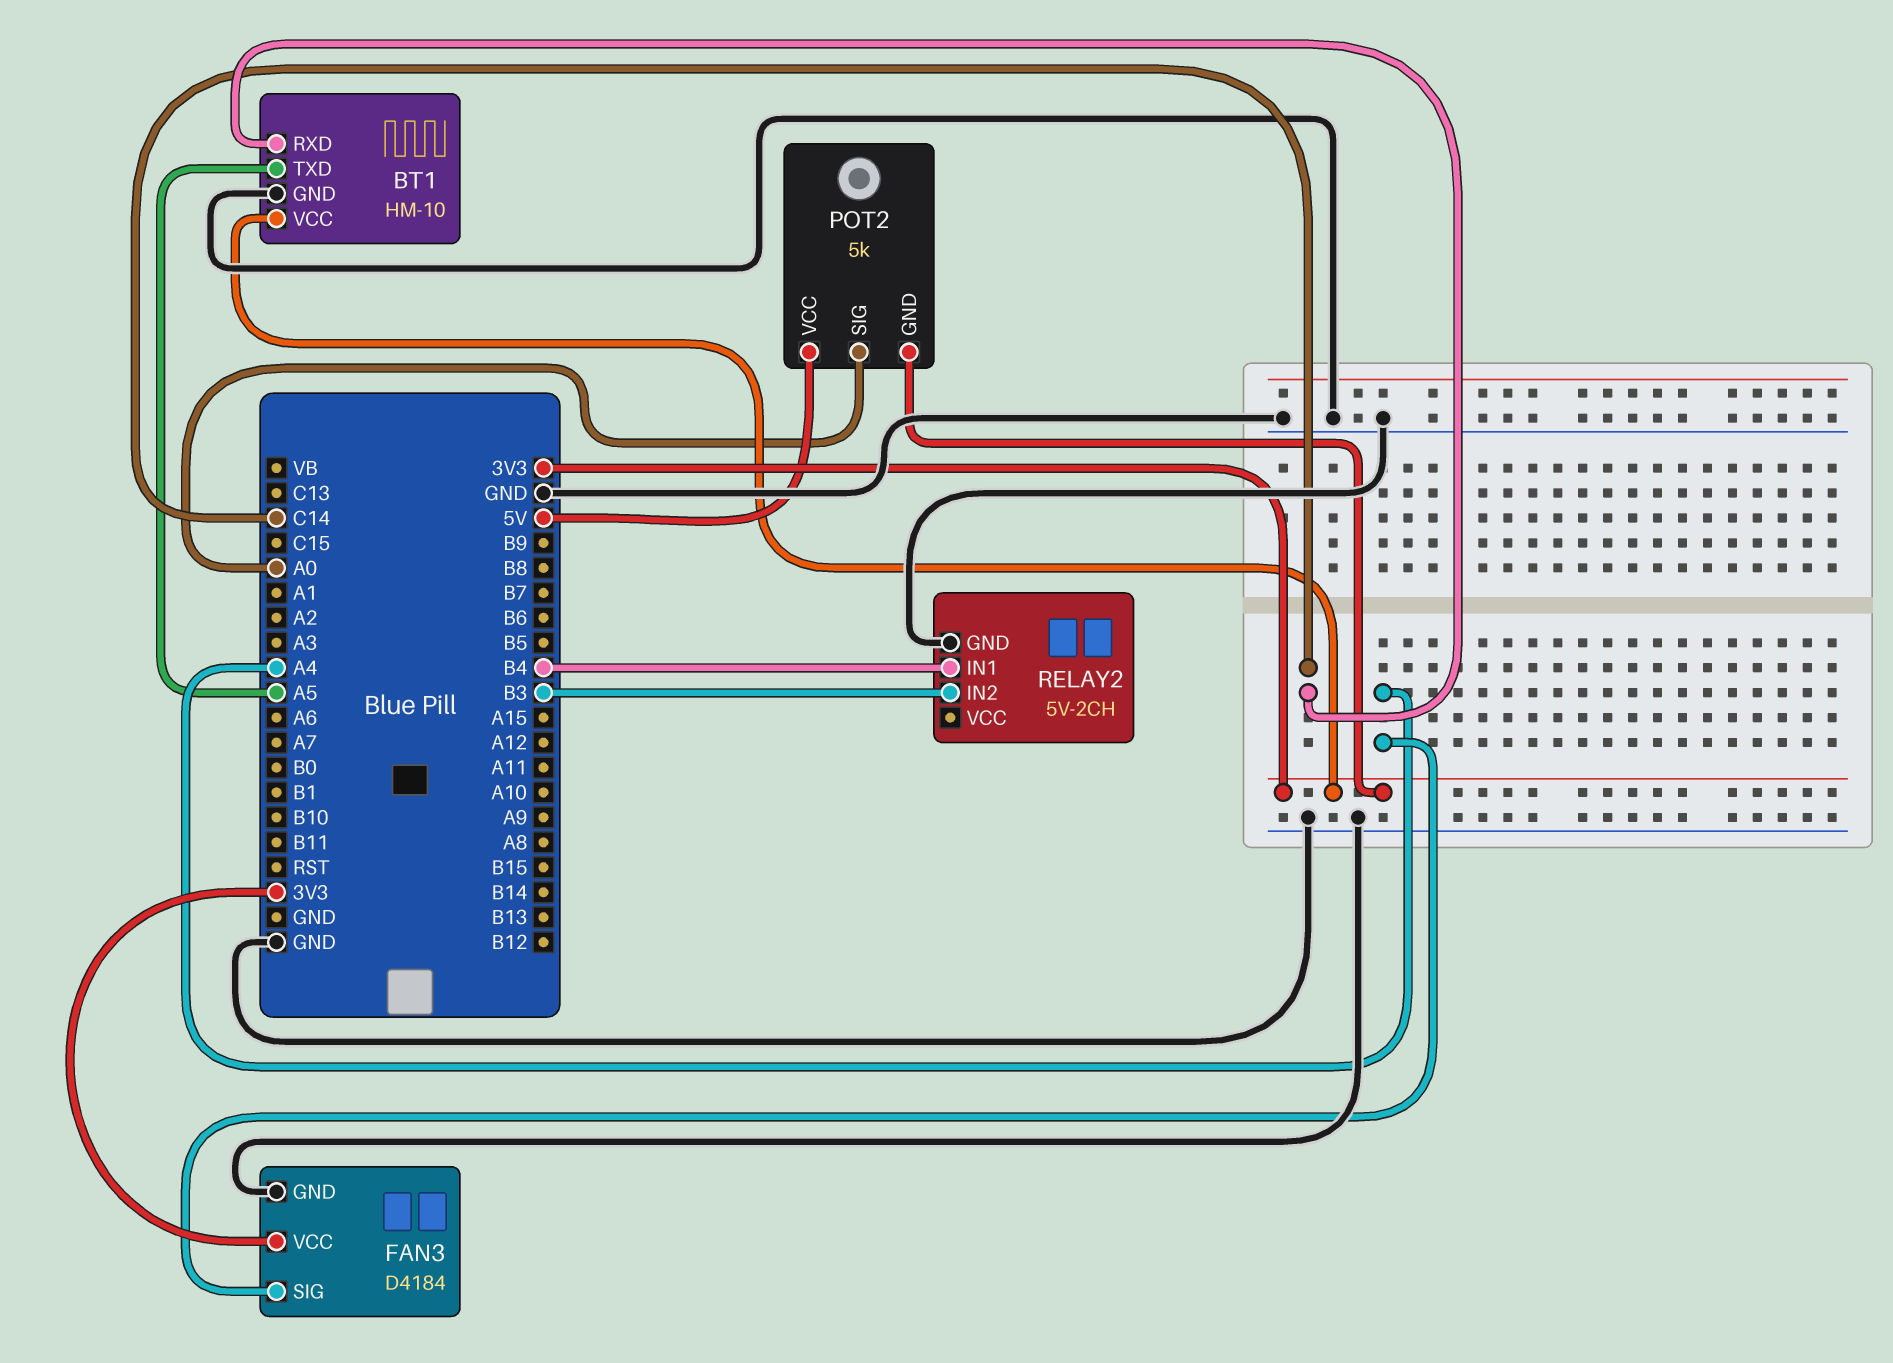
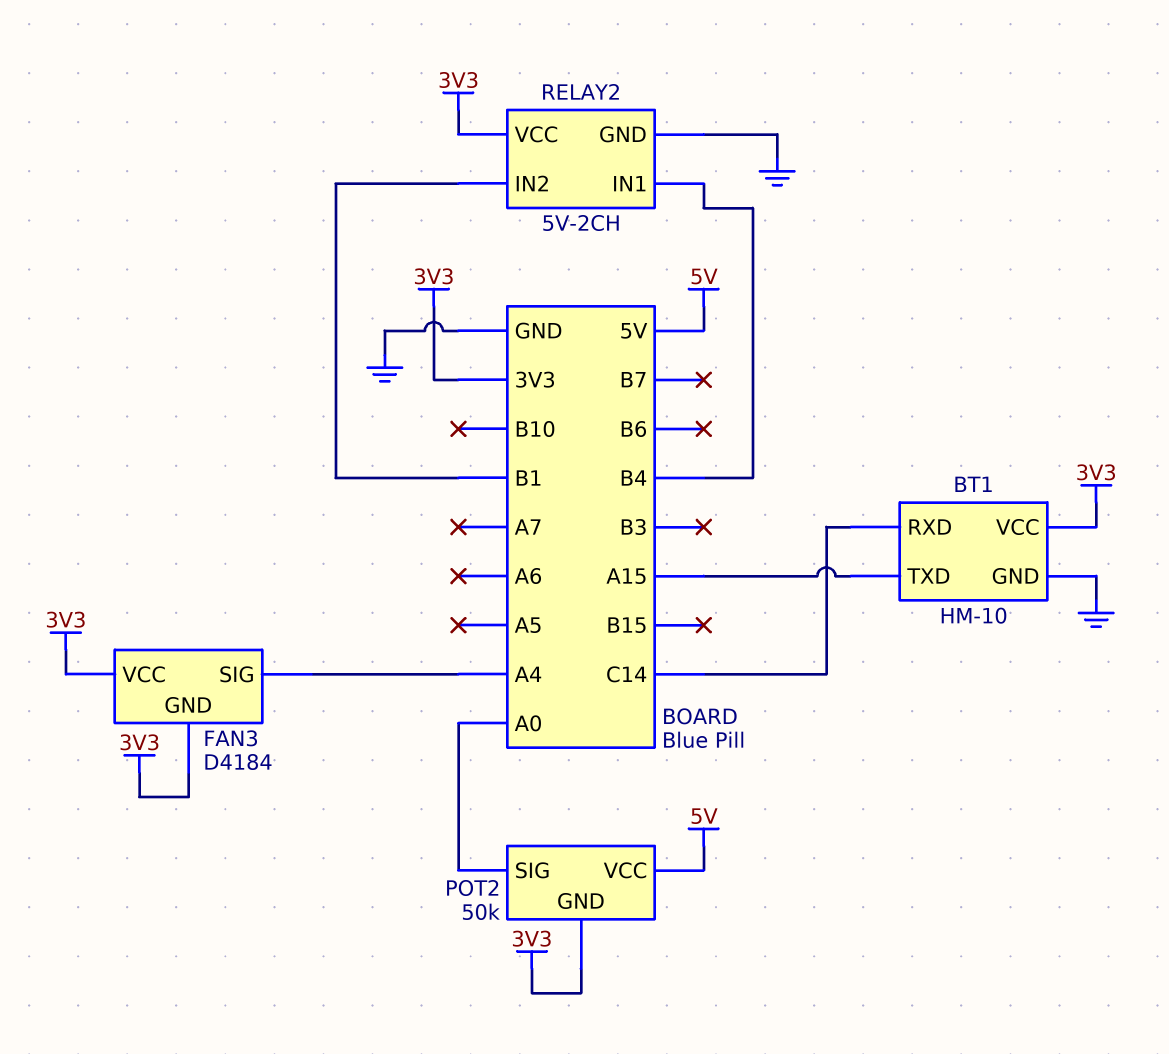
BT1 pin TXD: A5 -> A15
FAN3 pin GND: GND -> 3V3
POT2: 5k -> 50k
RELAY2 pin IN2: B3 -> B1
RELAY2 pin VCC: none -> 3V3

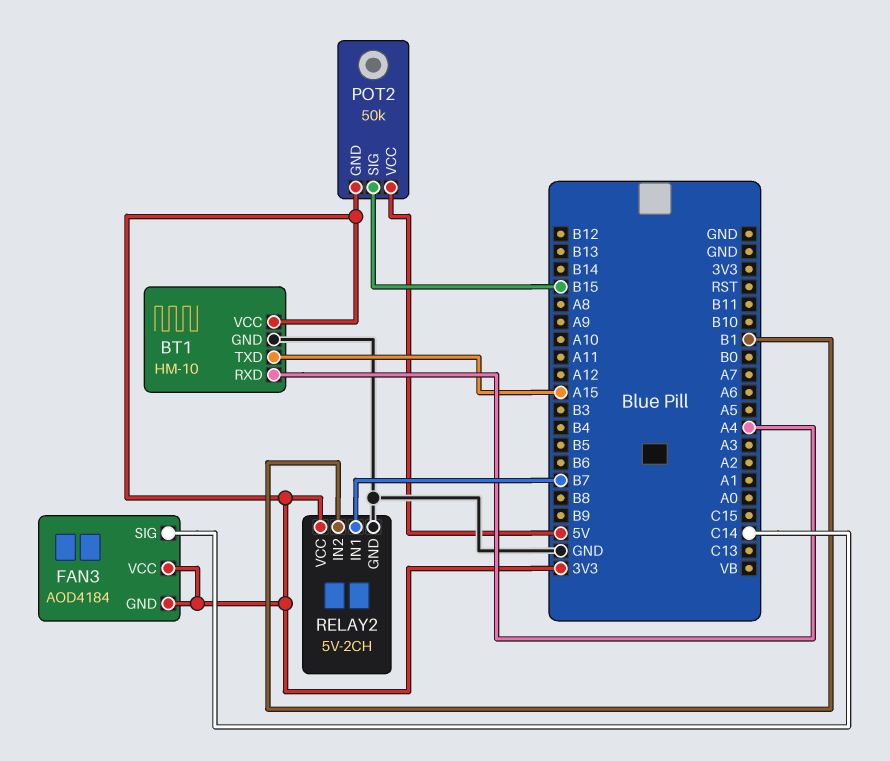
BT1 pin RXD: C14 -> A4
FAN3: D4184 -> AOD4184
FAN3 pin SIG: A4 -> C14
POT2 pin SIG: A0 -> B15
RELAY2 pin IN1: B4 -> B7

